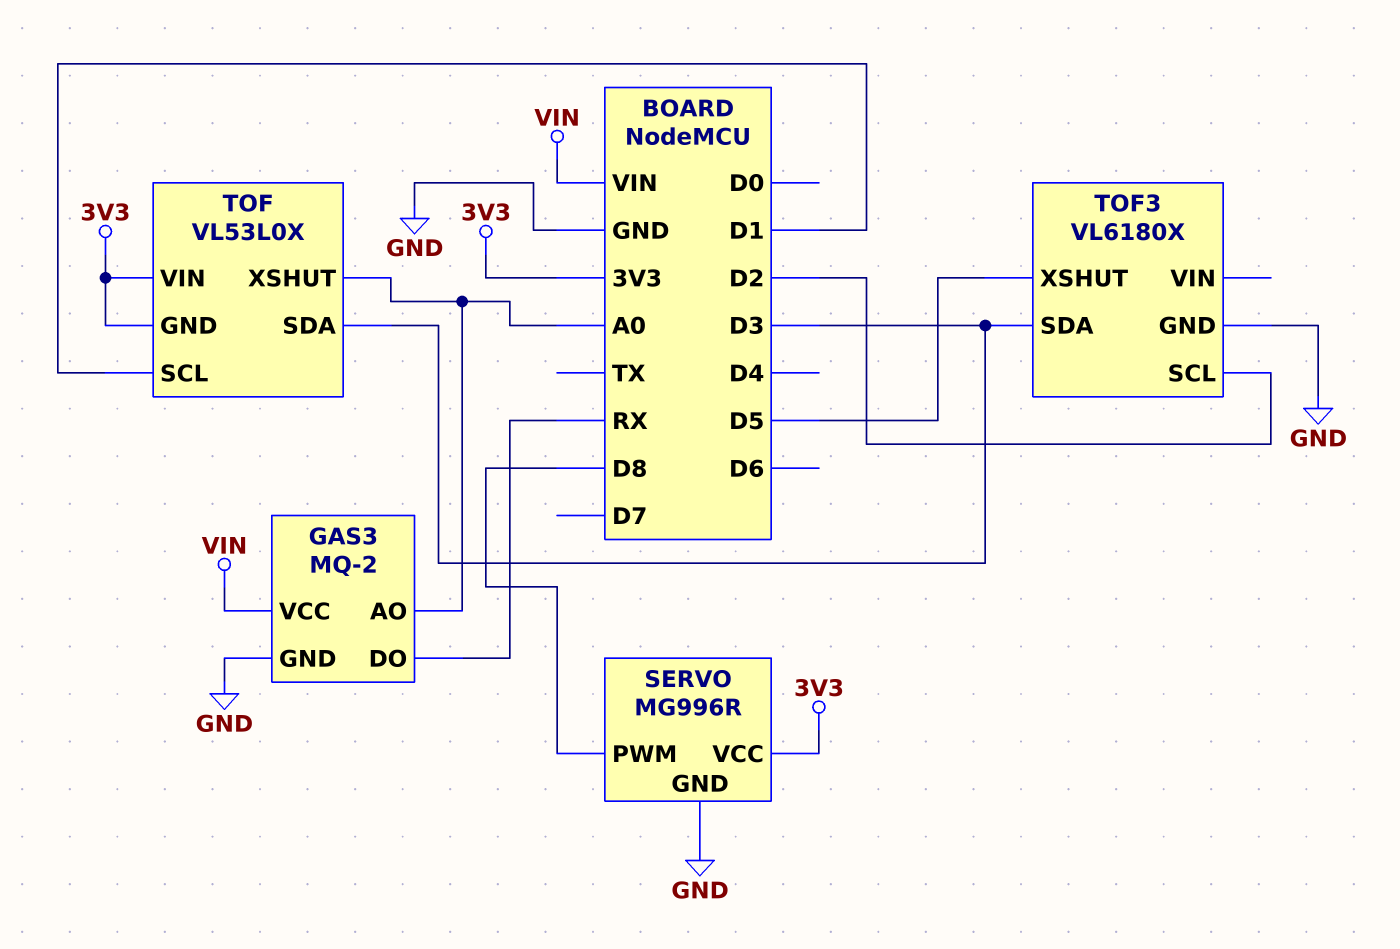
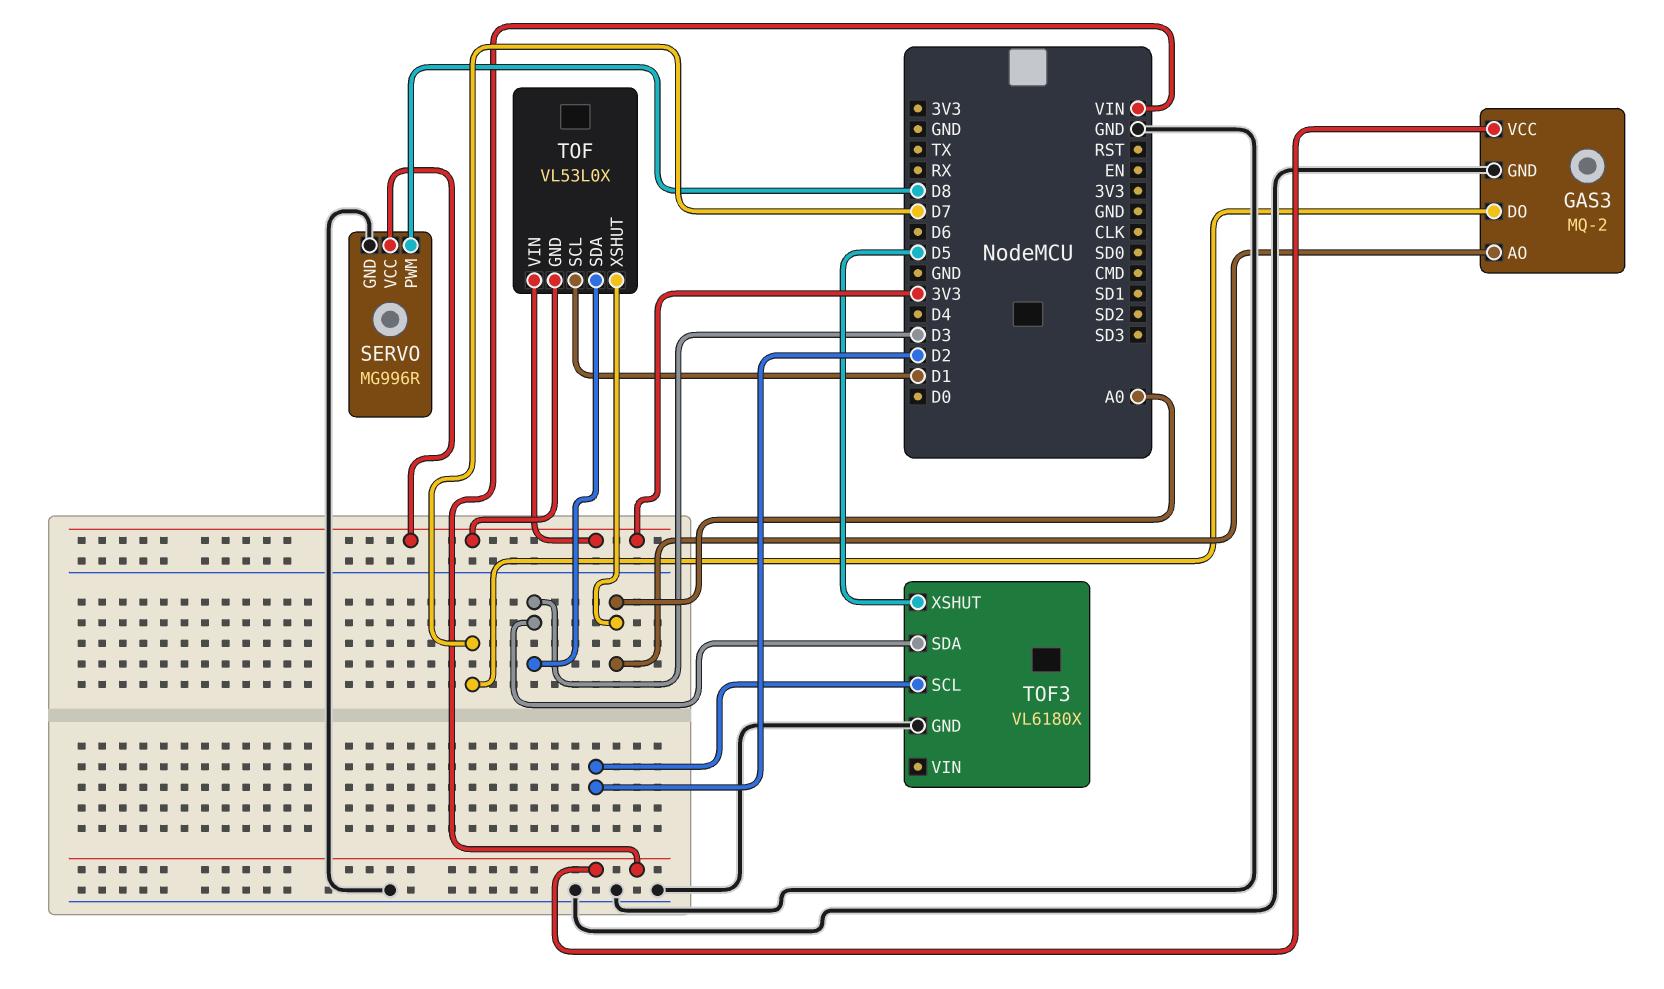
GAS3 pin DO: RX -> D7

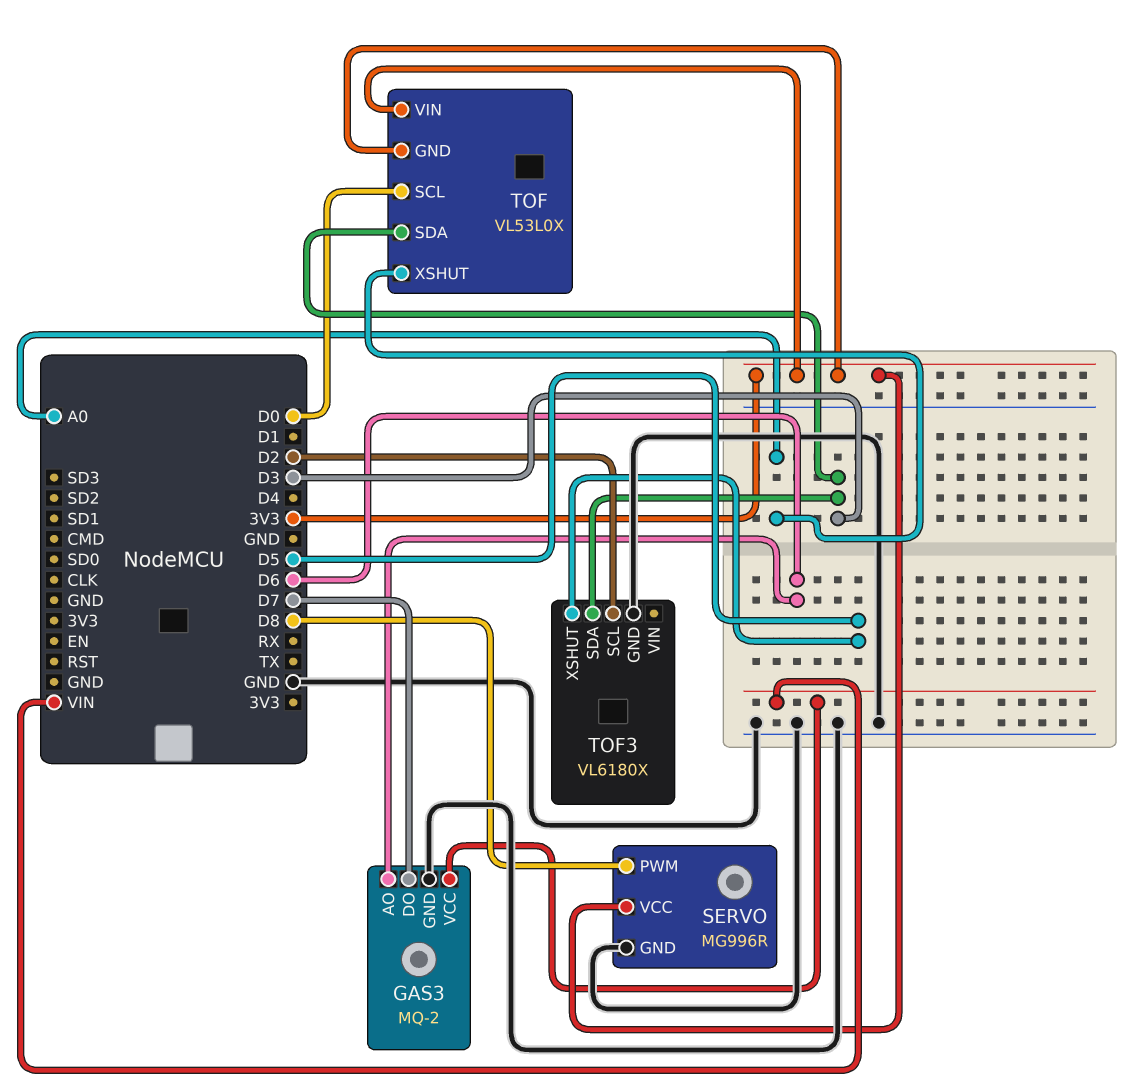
GAS3 pin AO: A0 -> D6
TOF pin SCL: D1 -> D0

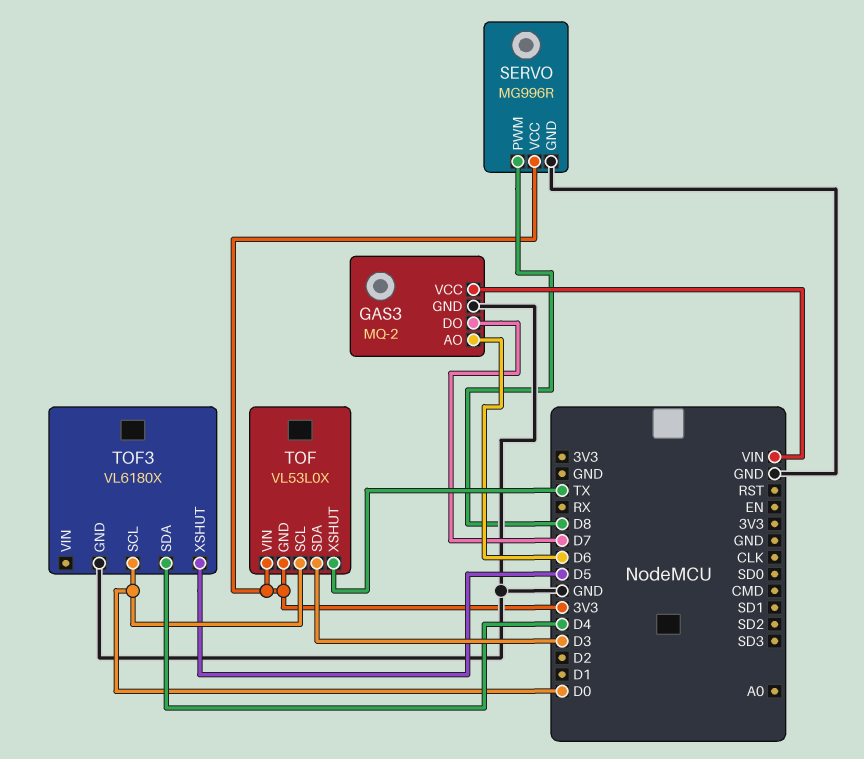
TOF pin XSHUT: A0 -> TX
TOF3 pin SCL: D2 -> D0
TOF3 pin SDA: D3 -> D4

